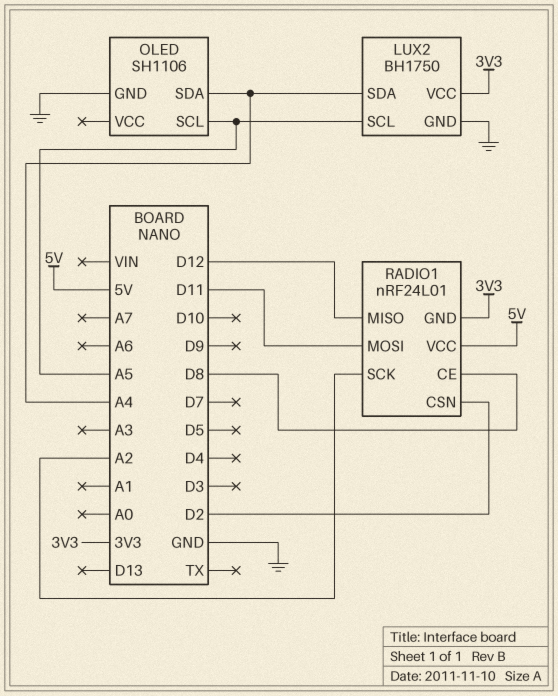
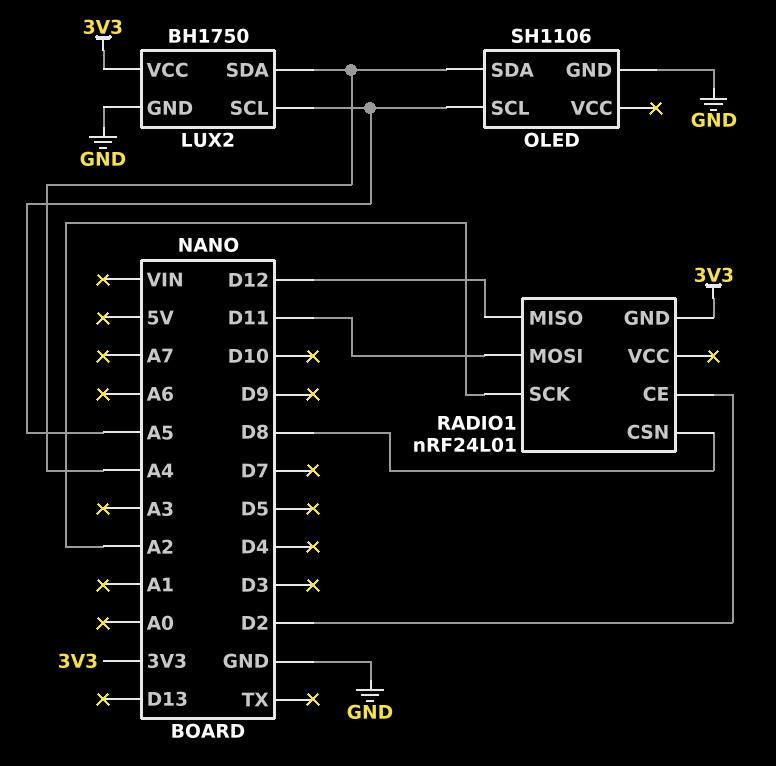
RADIO1 pin CE: D8 -> D2
RADIO1 pin CSN: D2 -> D8
RADIO1 pin VCC: 5V -> none

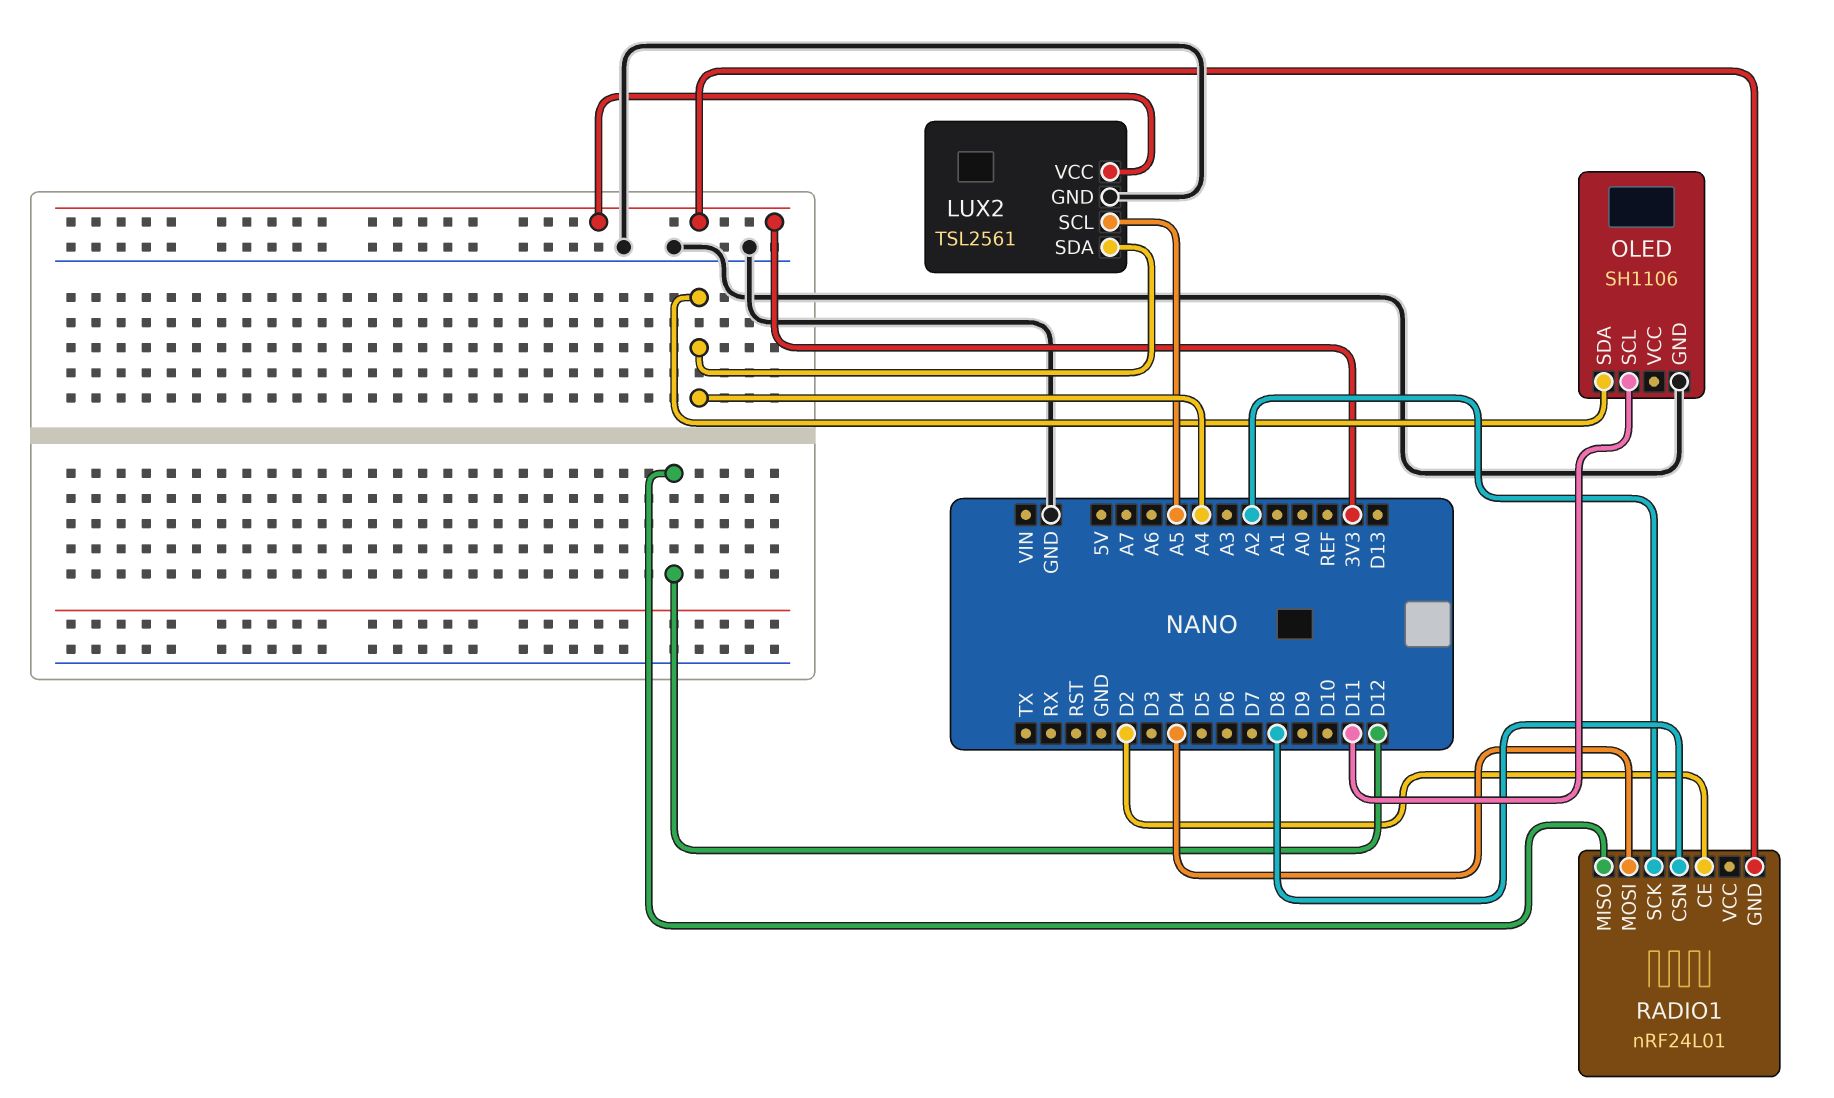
LUX2: BH1750 -> TSL2561
OLED pin SCL: A5 -> D11
RADIO1 pin MOSI: D11 -> D4

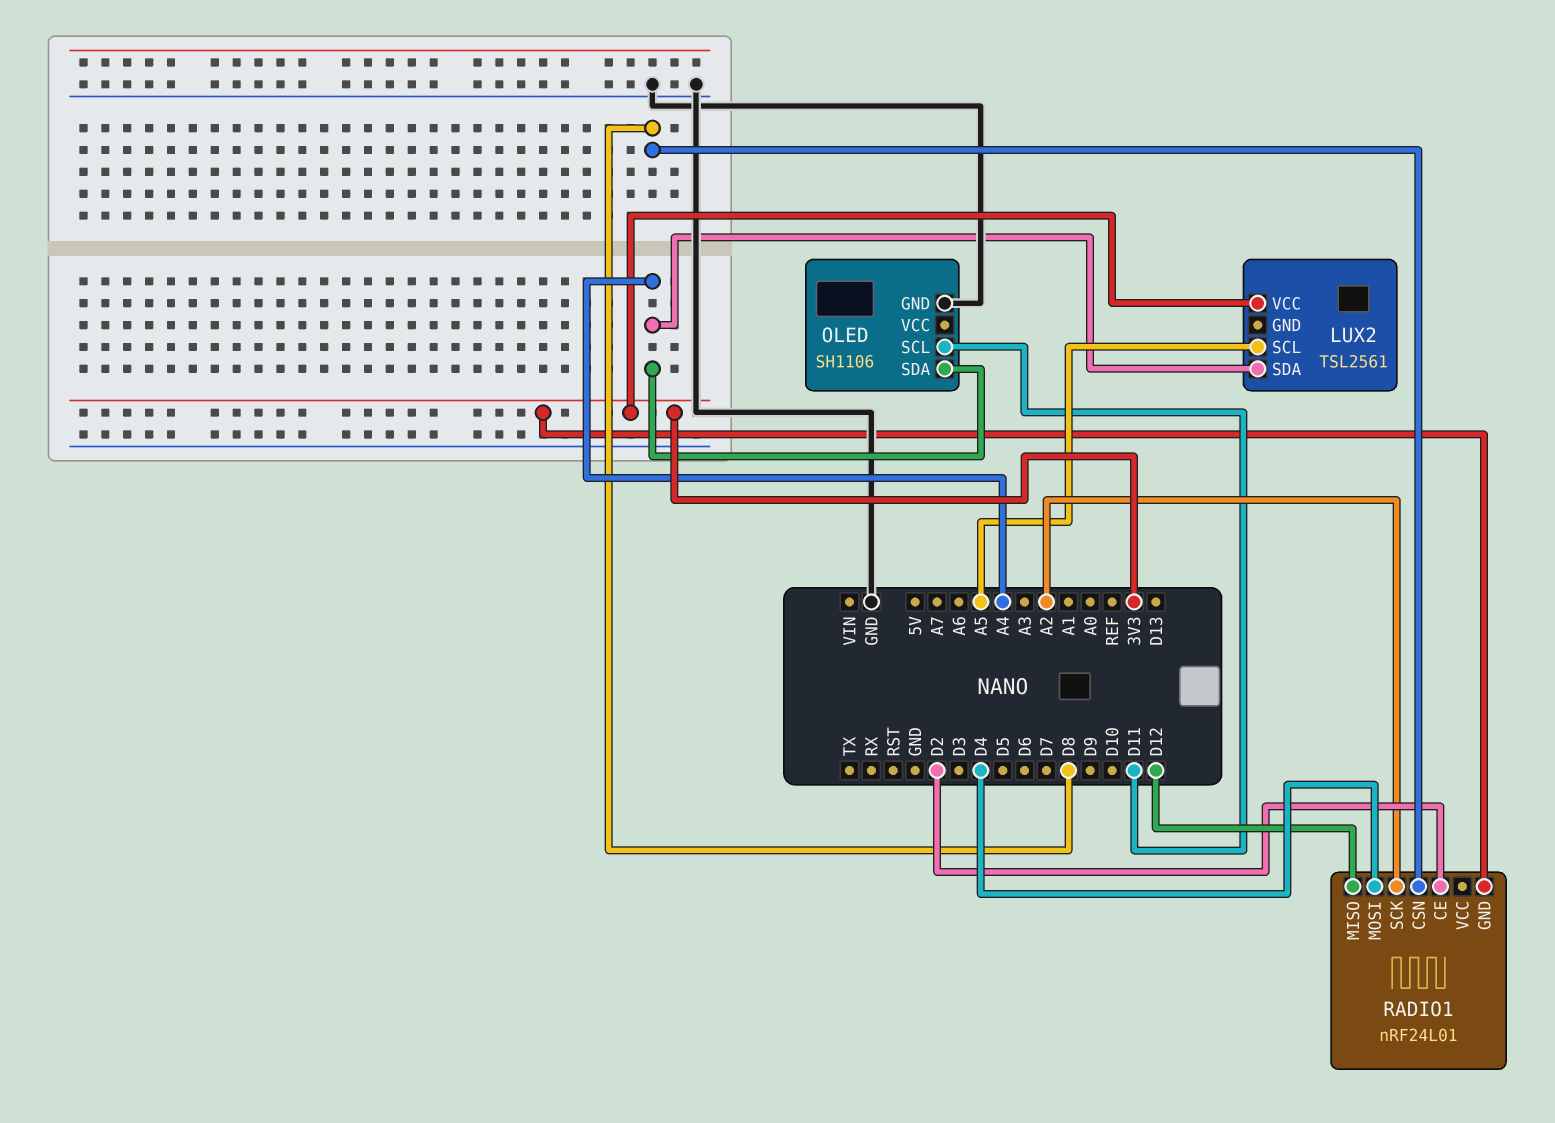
LUX2 pin GND: GND -> none

